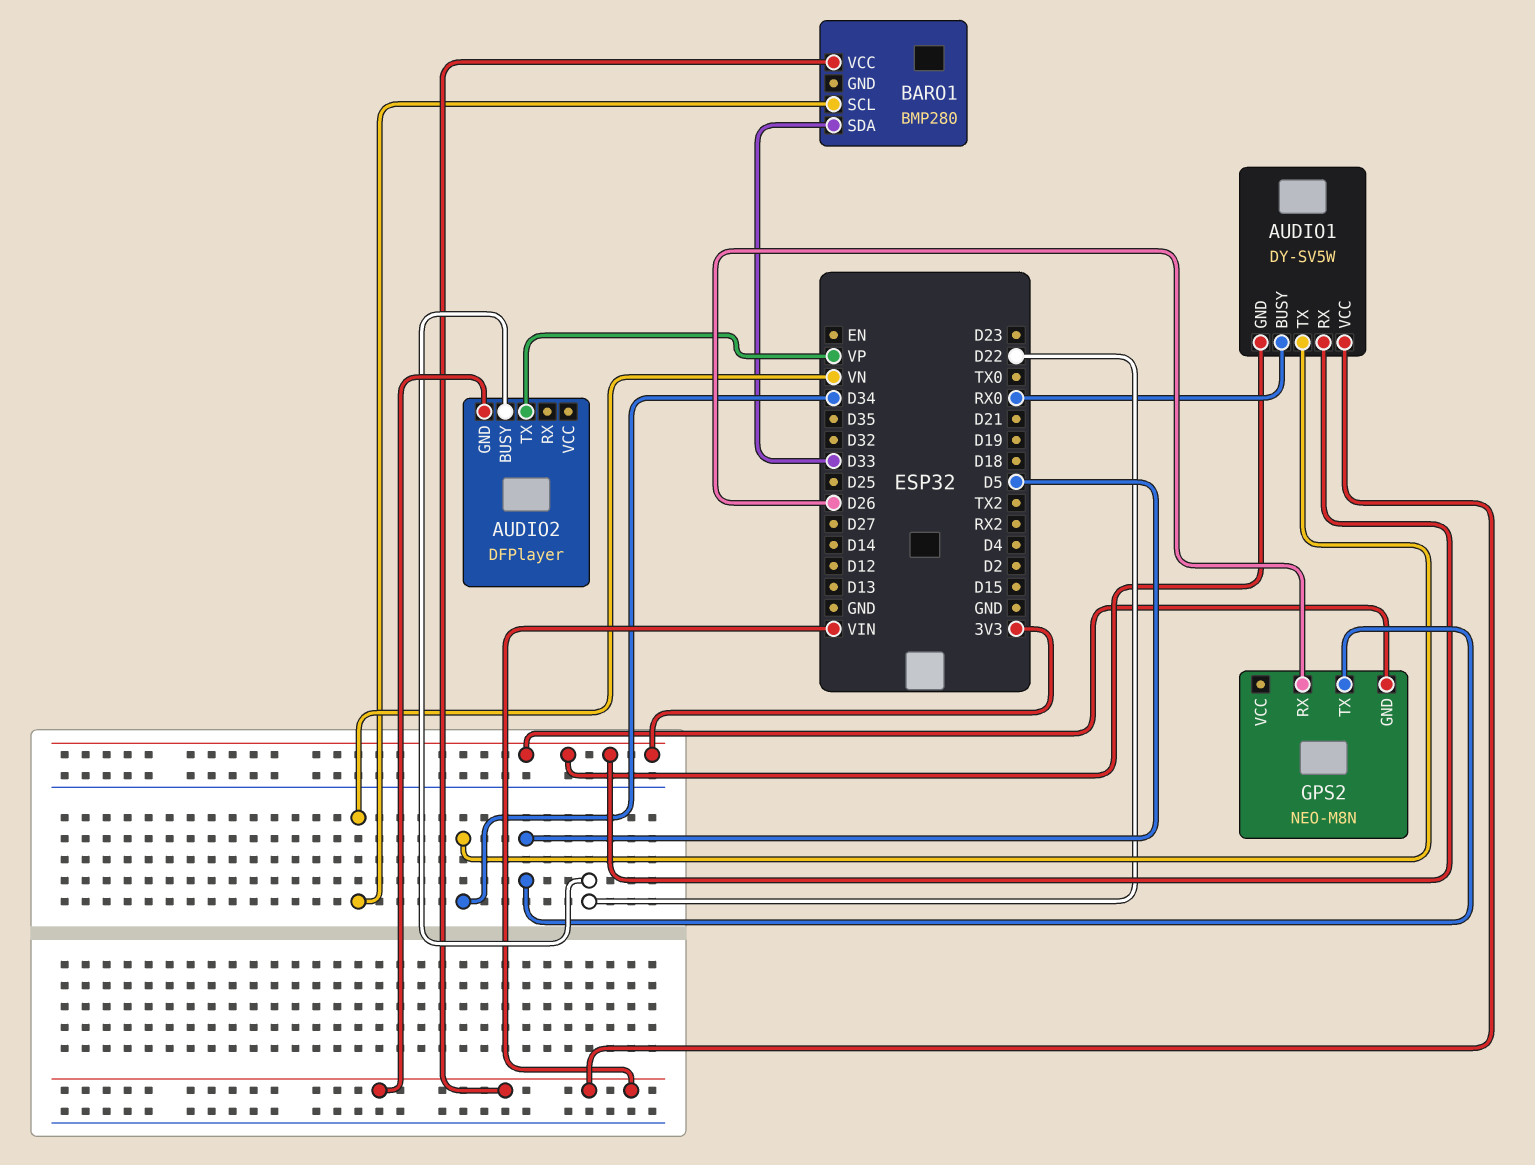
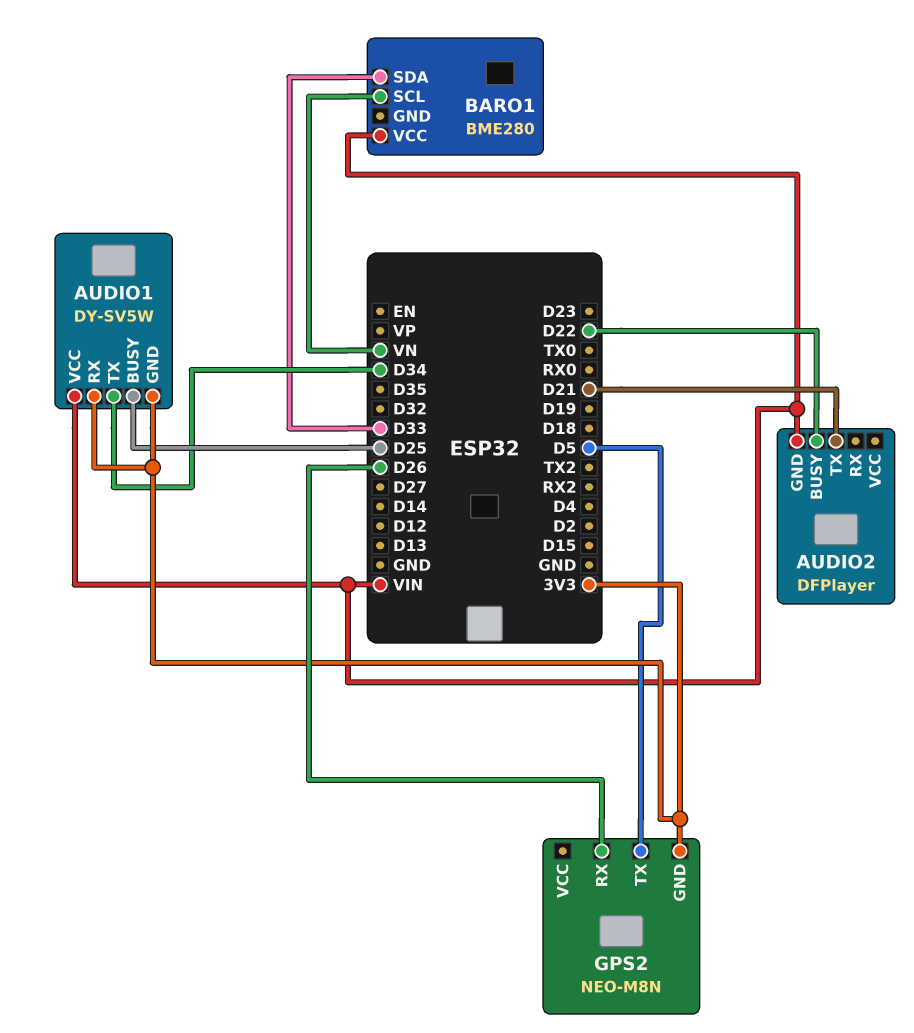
AUDIO1 pin BUSY: RX0 -> D25
AUDIO2 pin TX: VP -> D21
BARO1: BMP280 -> BME280

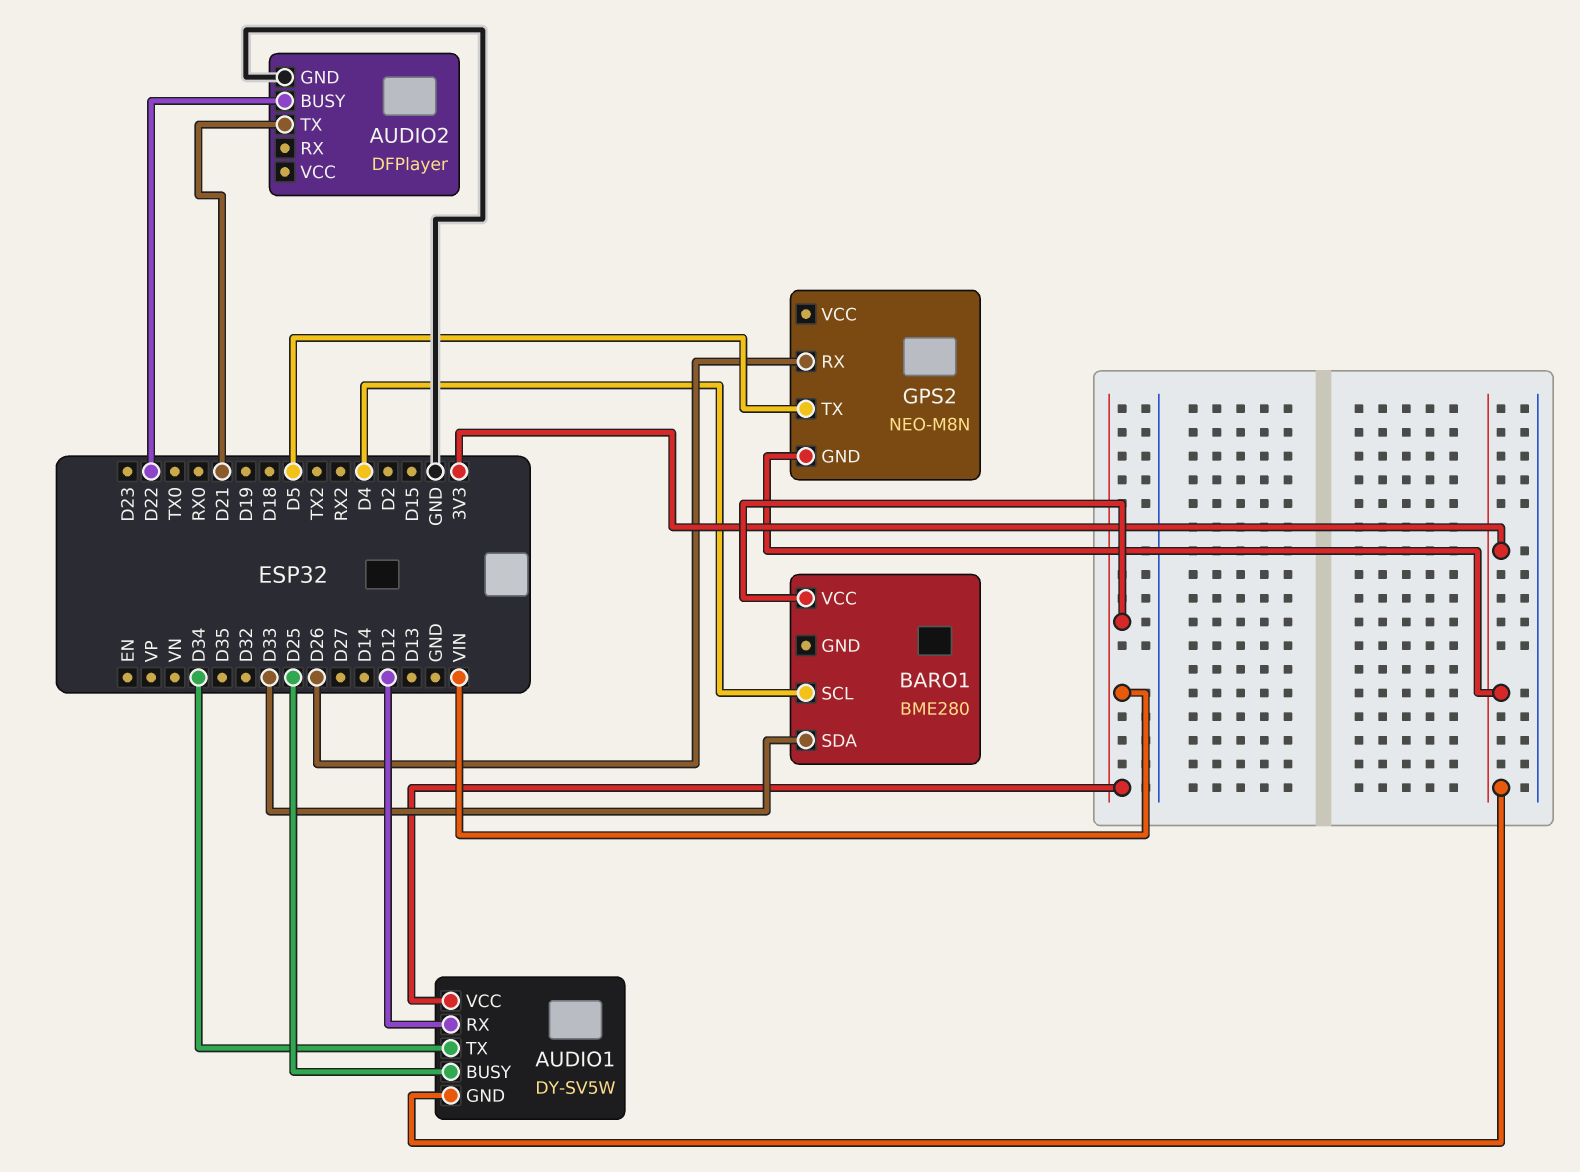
AUDIO1 pin RX: 3V3 -> D12
AUDIO2 pin GND: VIN -> GND
BARO1 pin SCL: VN -> D4

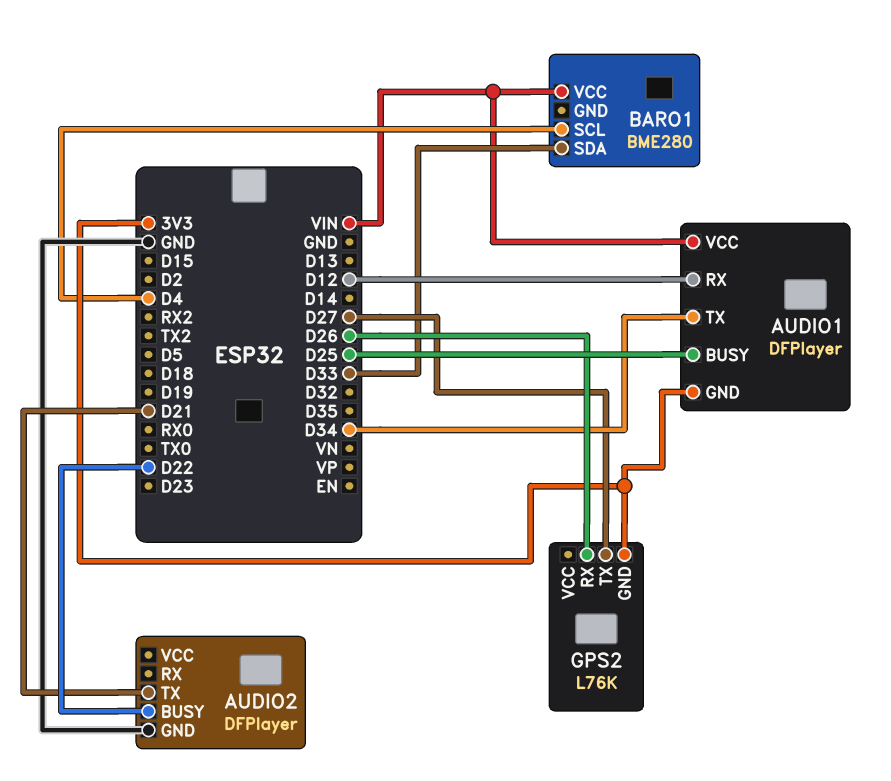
AUDIO1: DY-SV5W -> DFPlayer
GPS2: NEO-M8N -> L76K
GPS2 pin TX: D5 -> D27

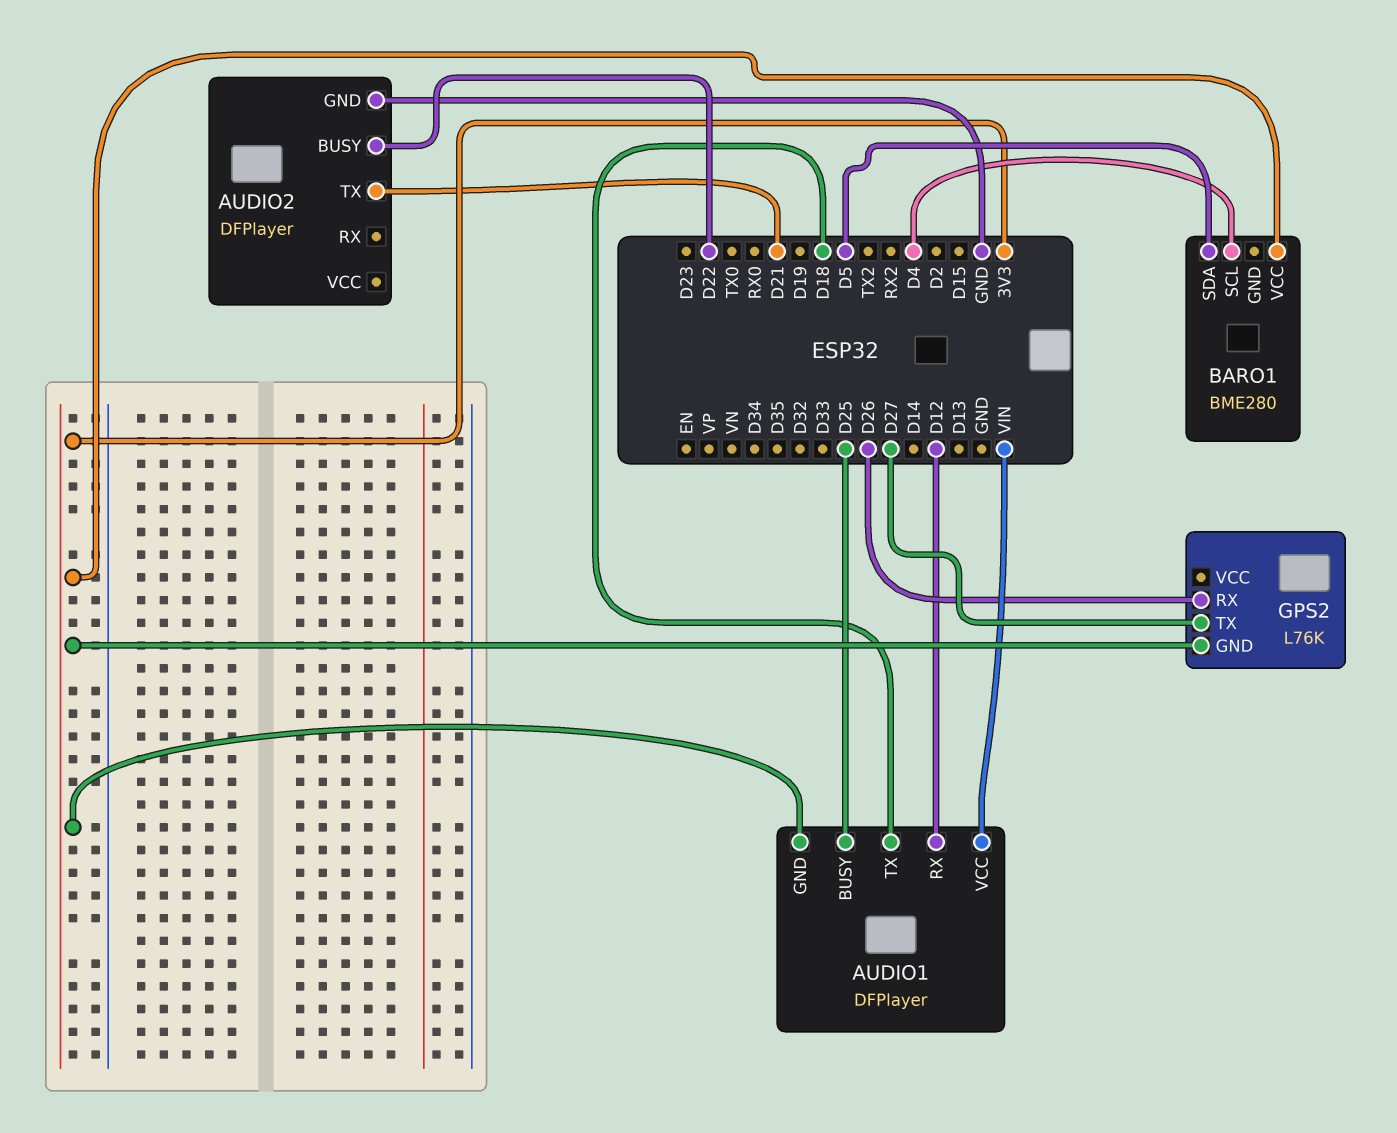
AUDIO1 pin TX: D34 -> D18
BARO1 pin SDA: D33 -> D5
BARO1 pin VCC: VIN -> 3V3

